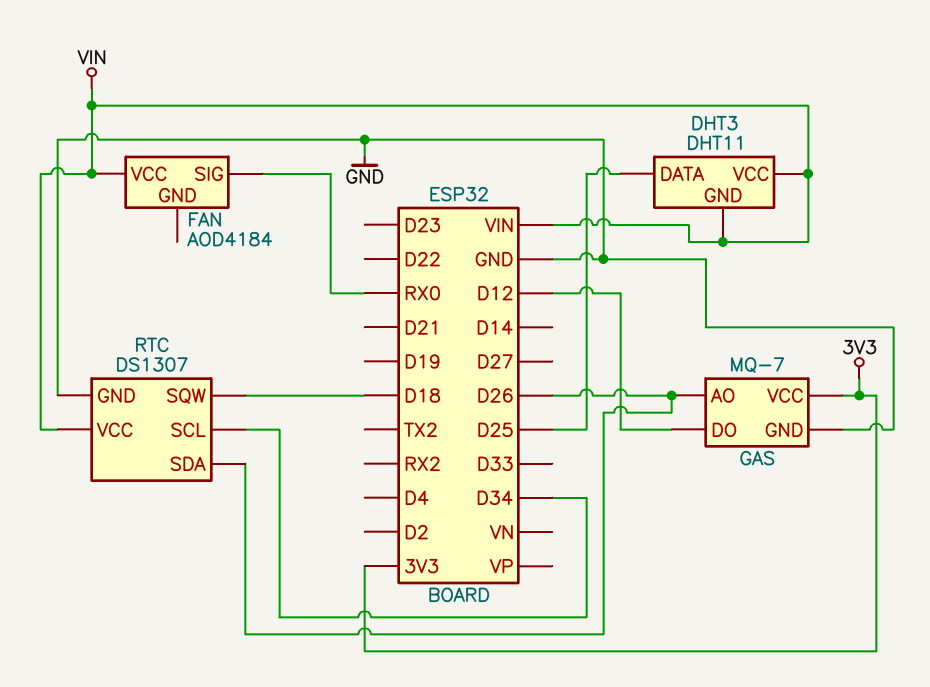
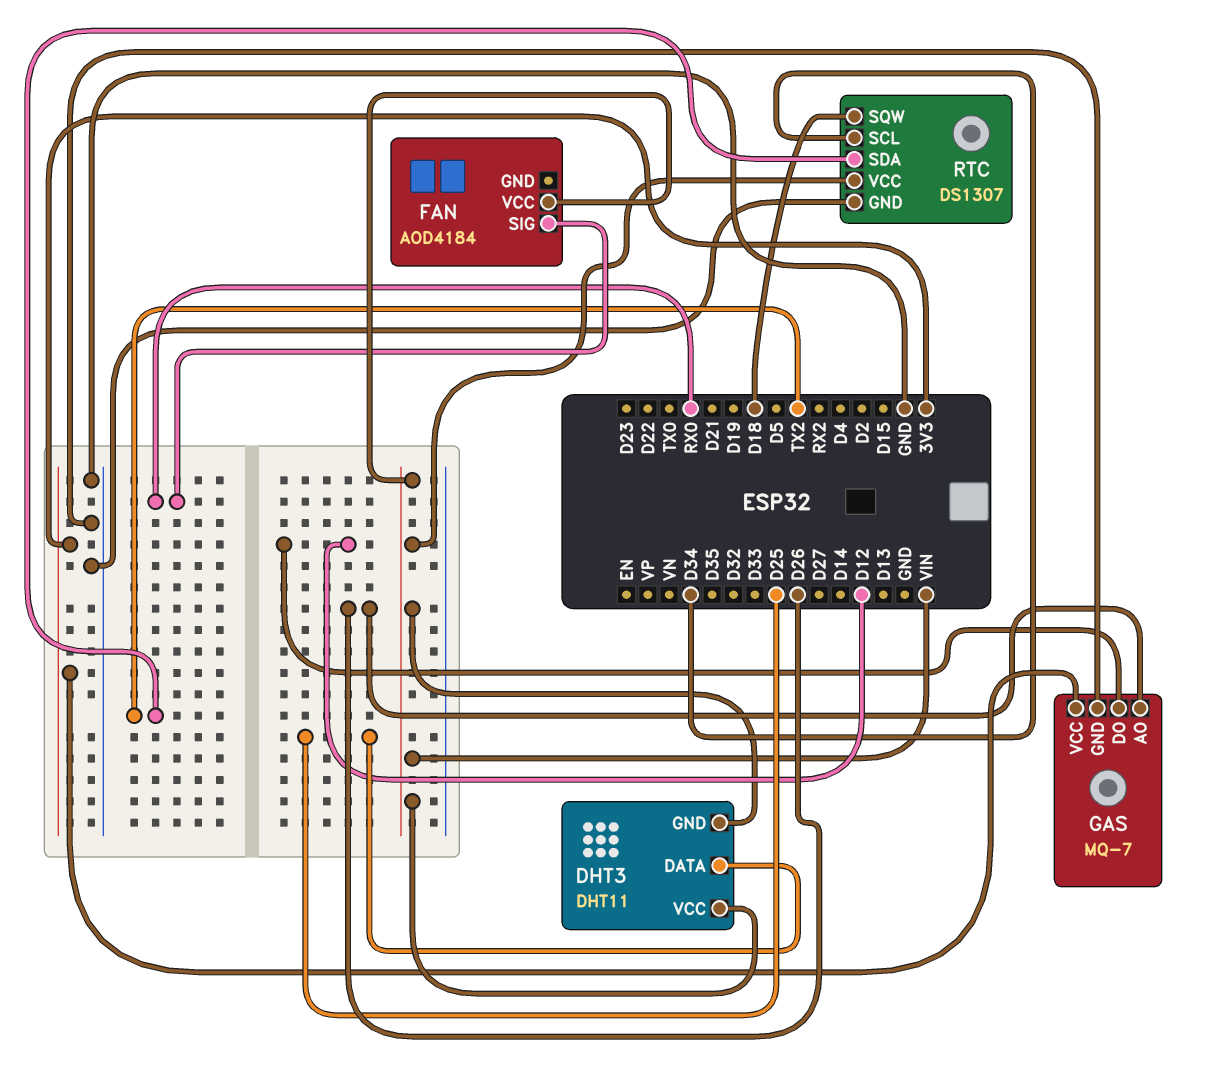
RTC pin SDA: D26 -> TX2

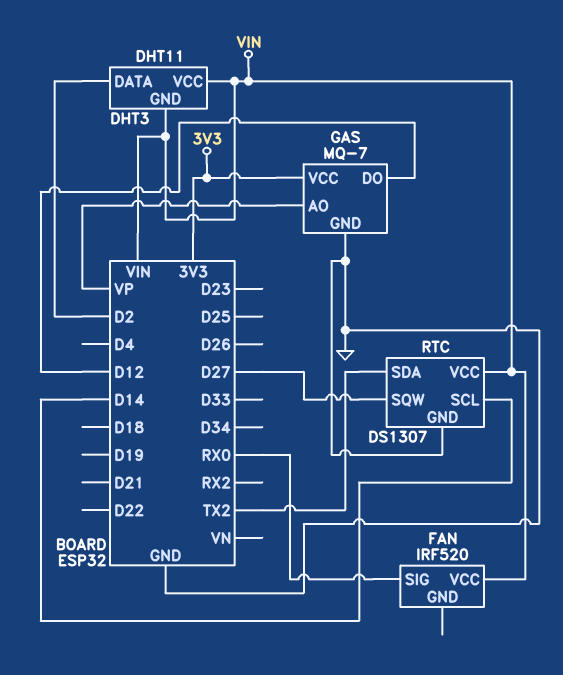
DHT3 pin DATA: D25 -> D2
FAN: AOD4184 -> IRF520
GAS pin AO: D26 -> VP
RTC pin SCL: D34 -> D14
RTC pin SQW: D18 -> D27

